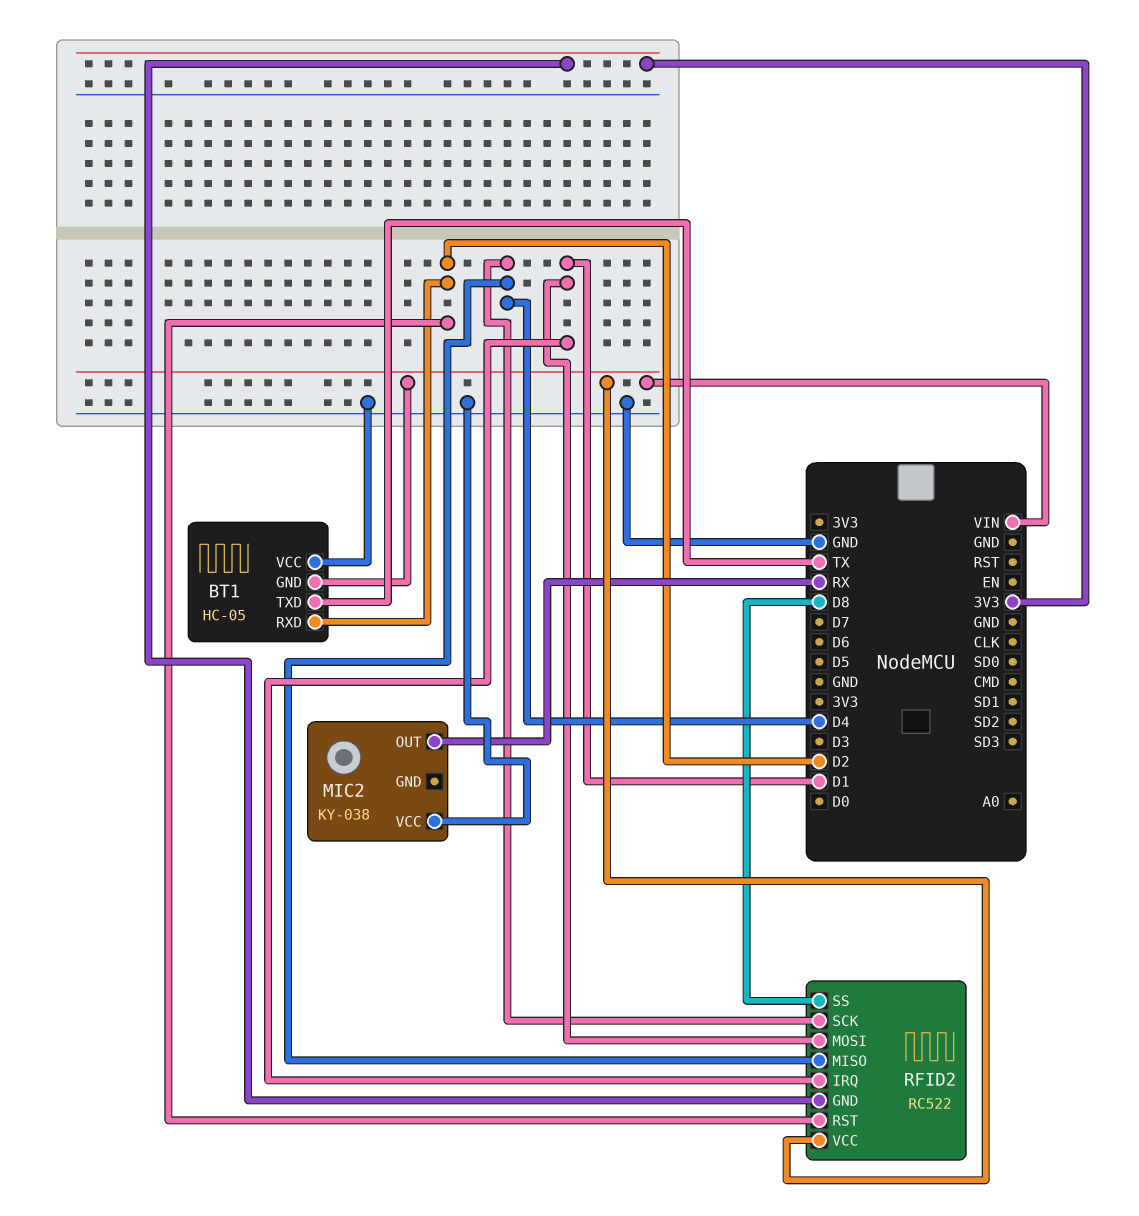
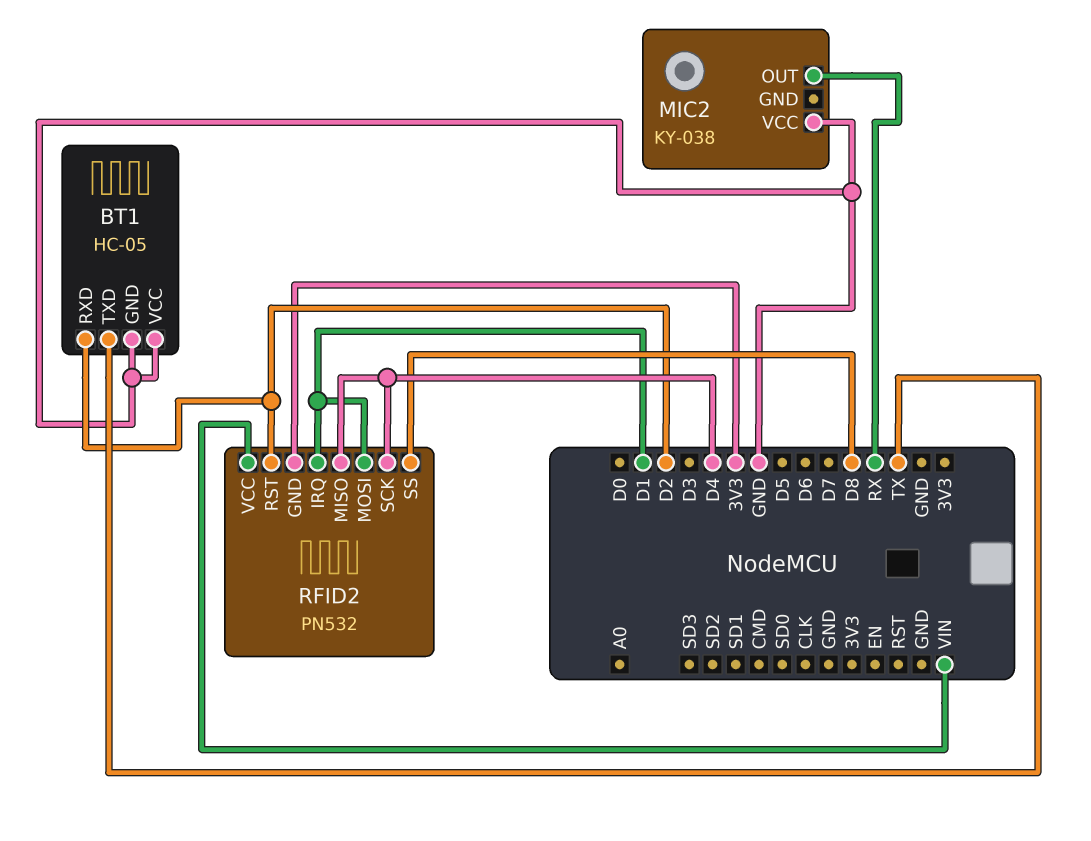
BT1 pin GND: VIN -> GND
RFID2: RC522 -> PN532

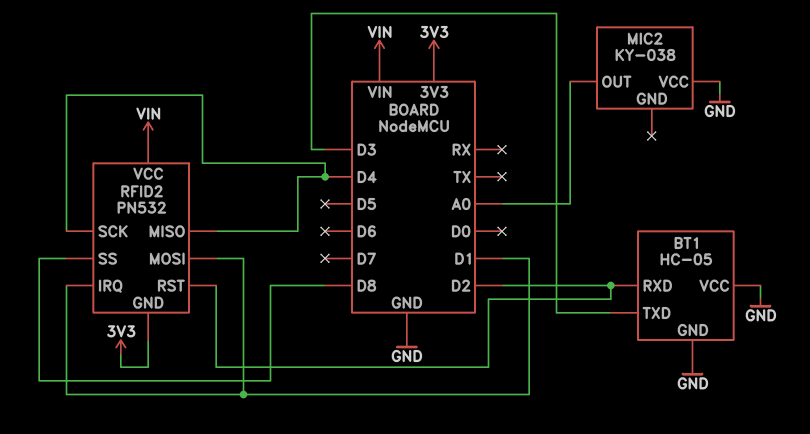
BT1 pin TXD: TX -> D3
MIC2 pin OUT: RX -> A0

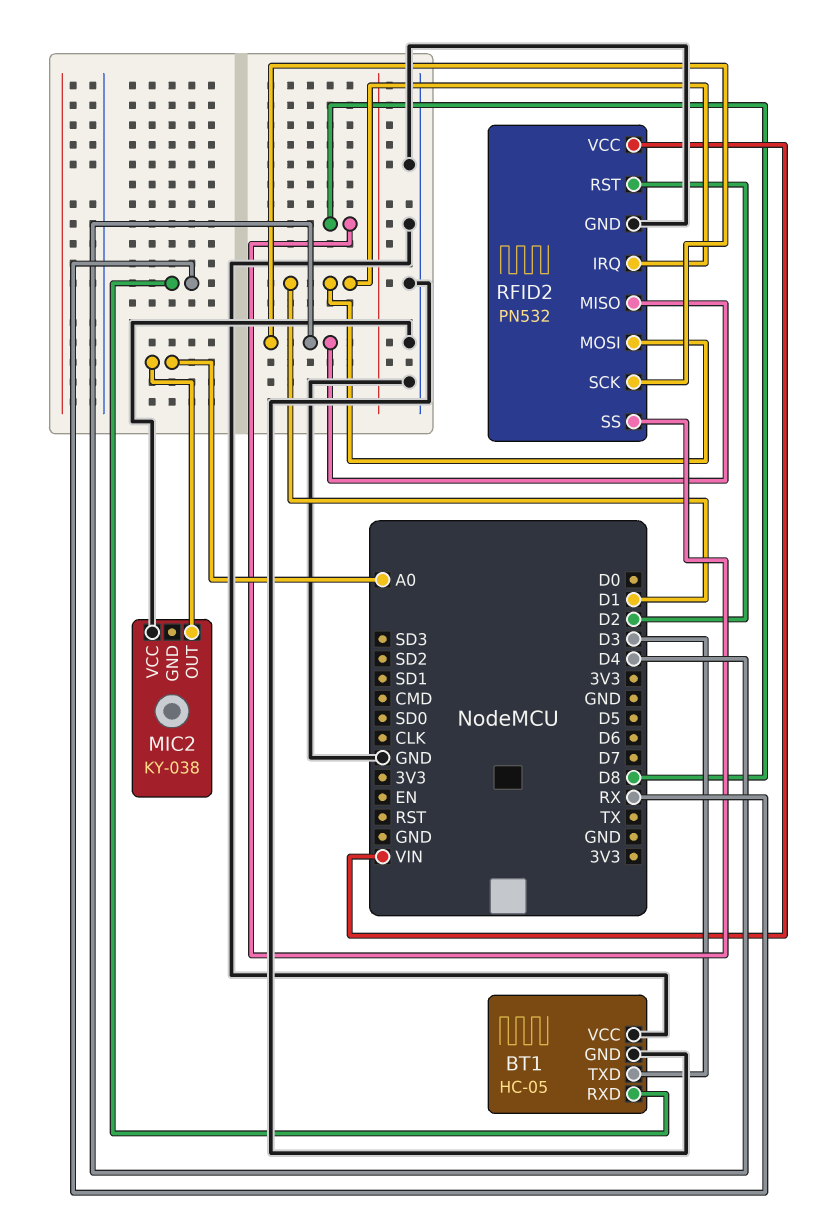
BT1 pin RXD: D2 -> RX
RFID2 pin GND: 3V3 -> GND

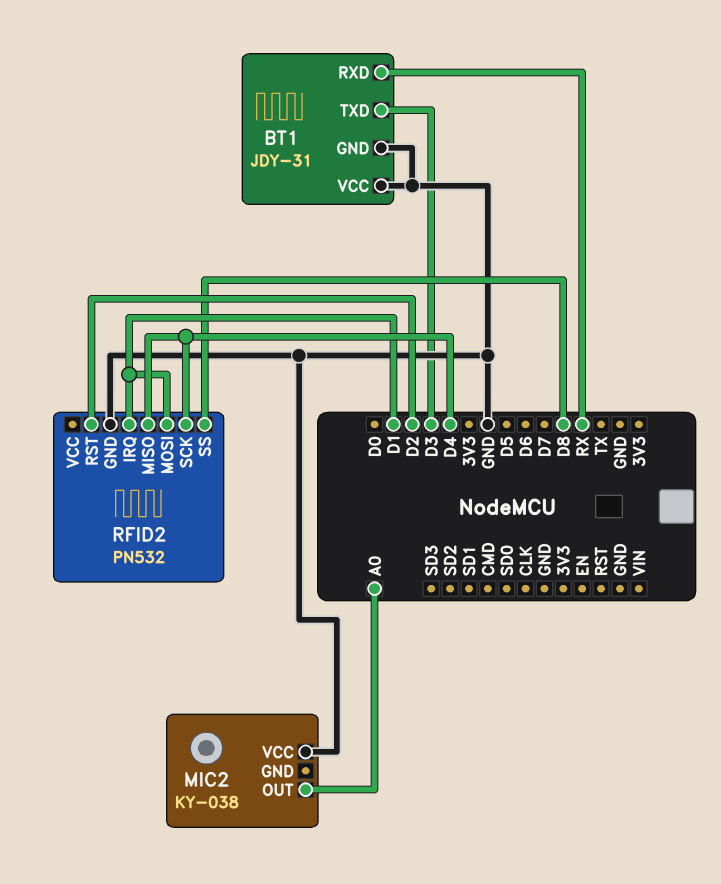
BT1: HC-05 -> JDY-31
RFID2 pin VCC: VIN -> none

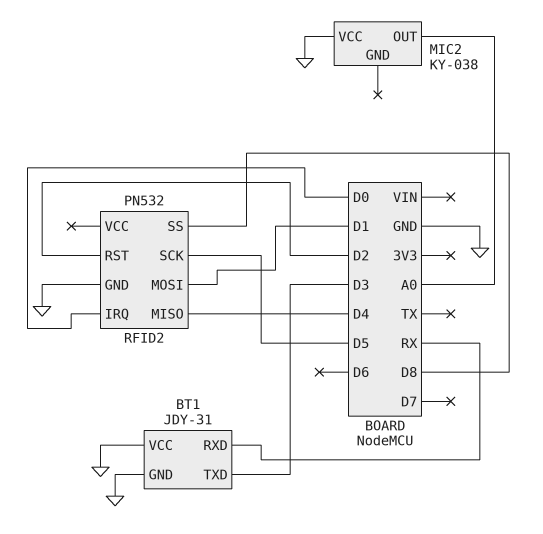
RFID2 pin IRQ: D1 -> D0
RFID2 pin SCK: D4 -> D5

